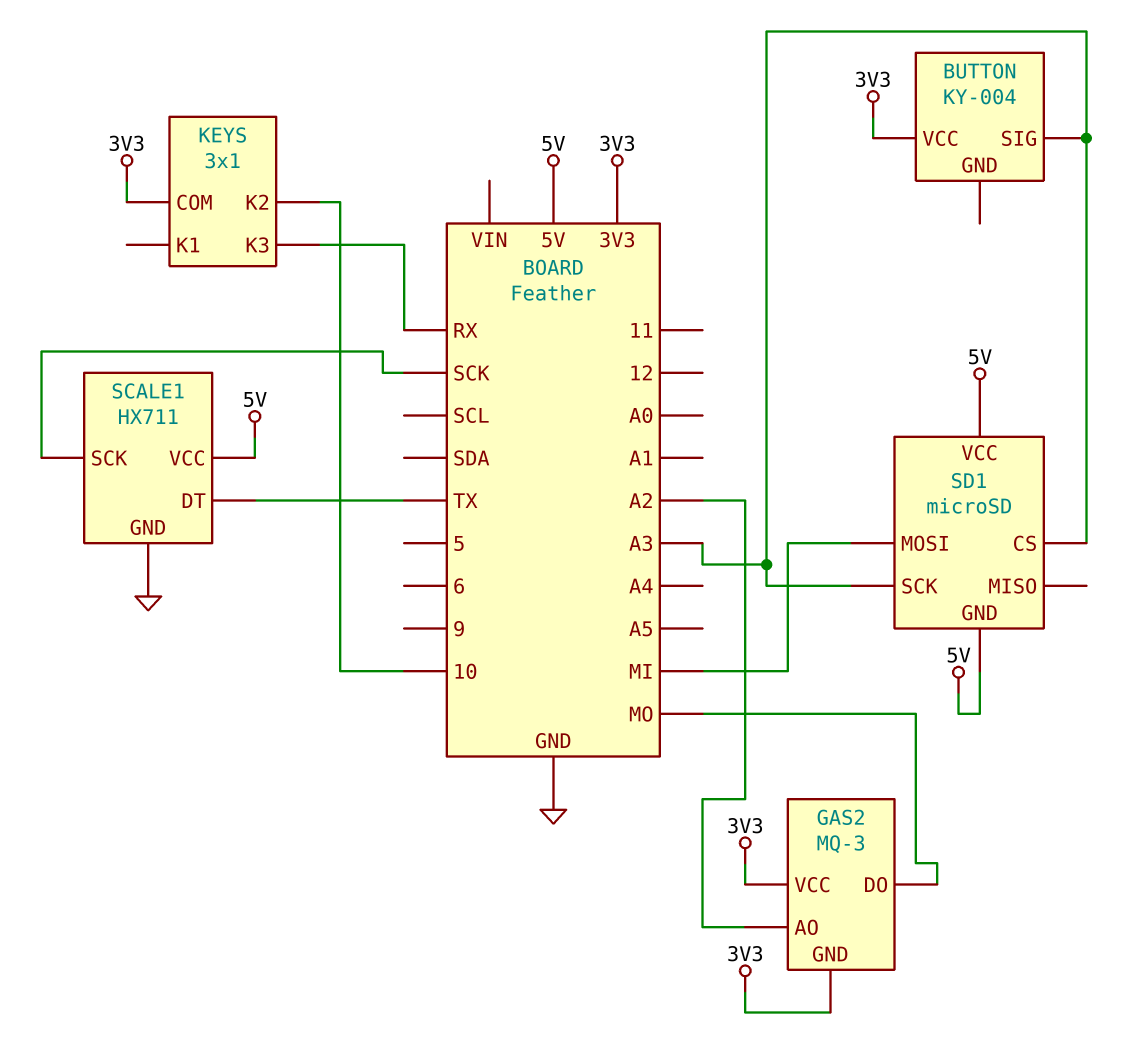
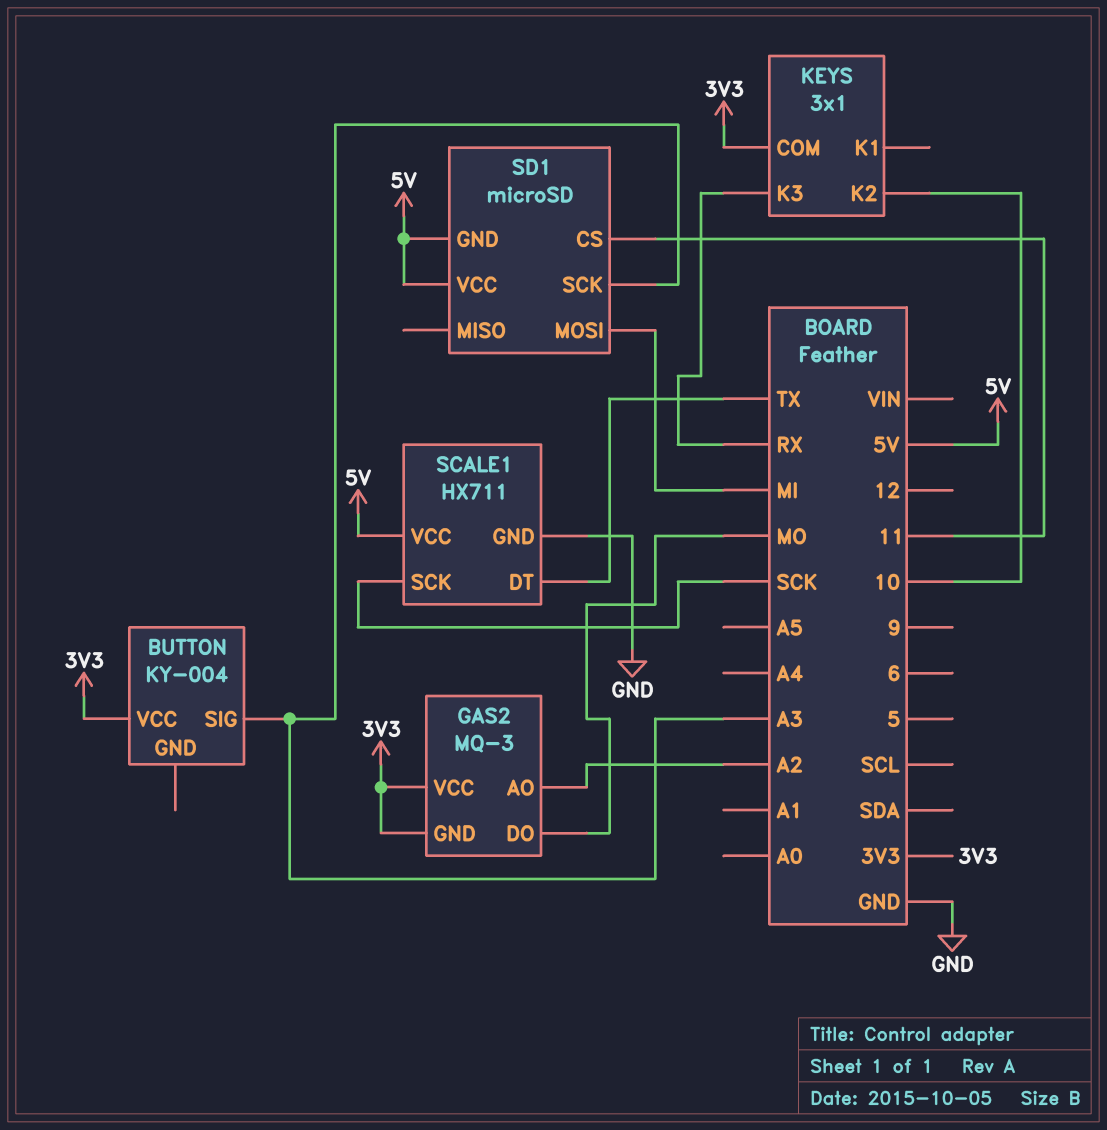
SD1 pin CS: A3 -> 11

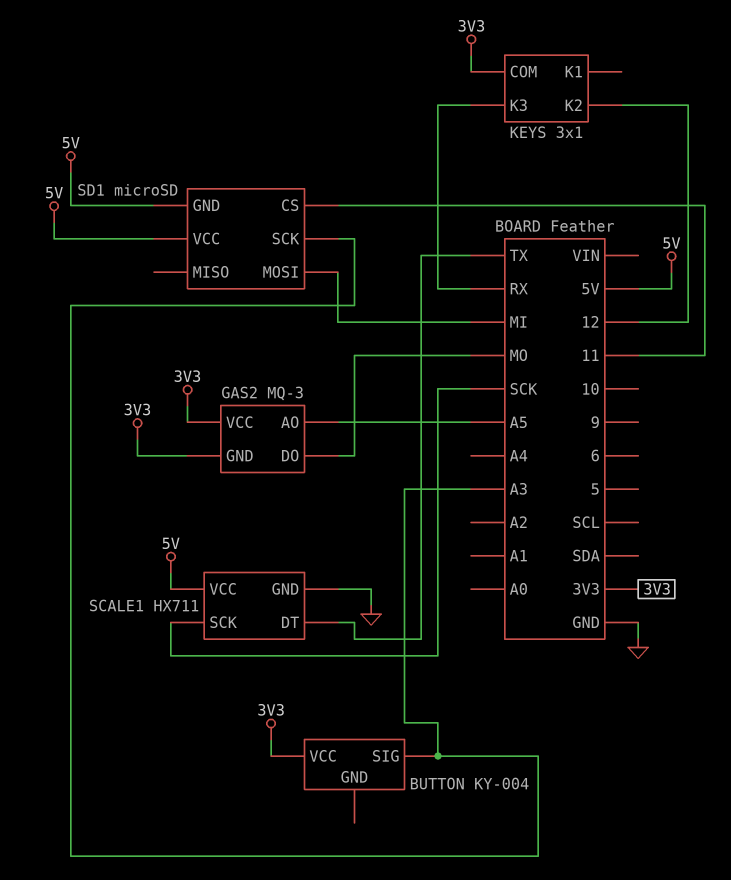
GAS2 pin AO: A2 -> A5
KEYS pin K2: 10 -> 12

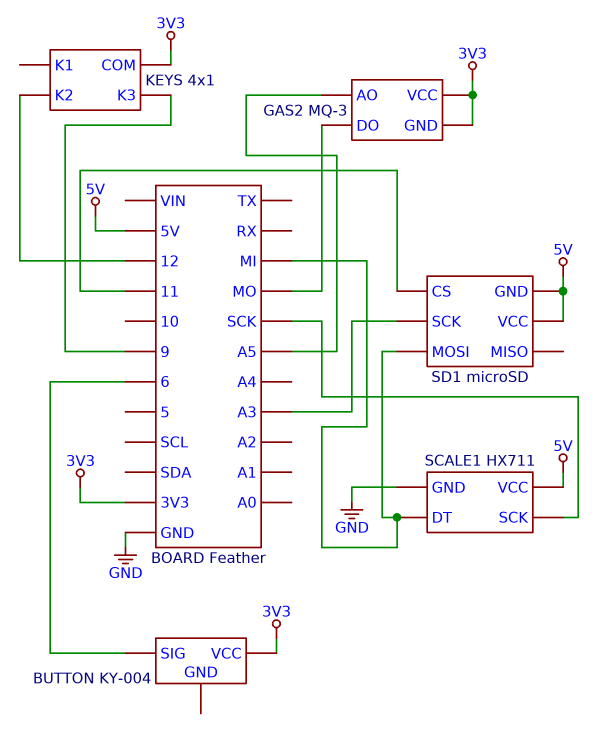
BUTTON pin SIG: A3 -> 6
KEYS: 3x1 -> 4x1
KEYS pin K3: RX -> 9
SCALE1 pin DT: TX -> MI

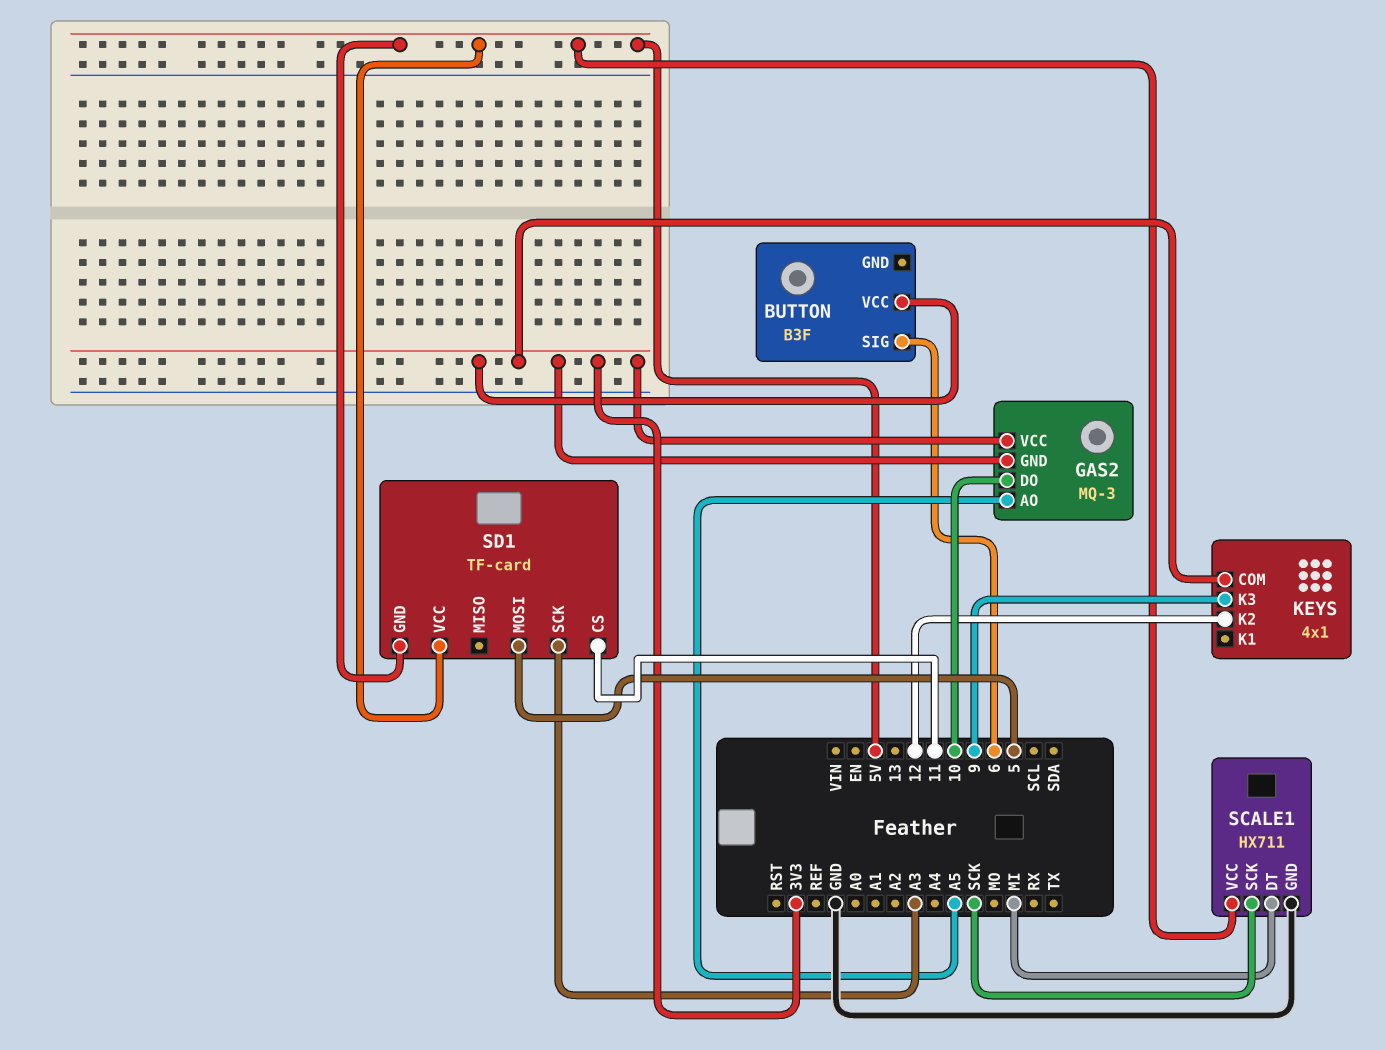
BUTTON: KY-004 -> B3F
GAS2 pin DO: MO -> 10
SD1: microSD -> TF-card
SD1 pin MOSI: MI -> 5

